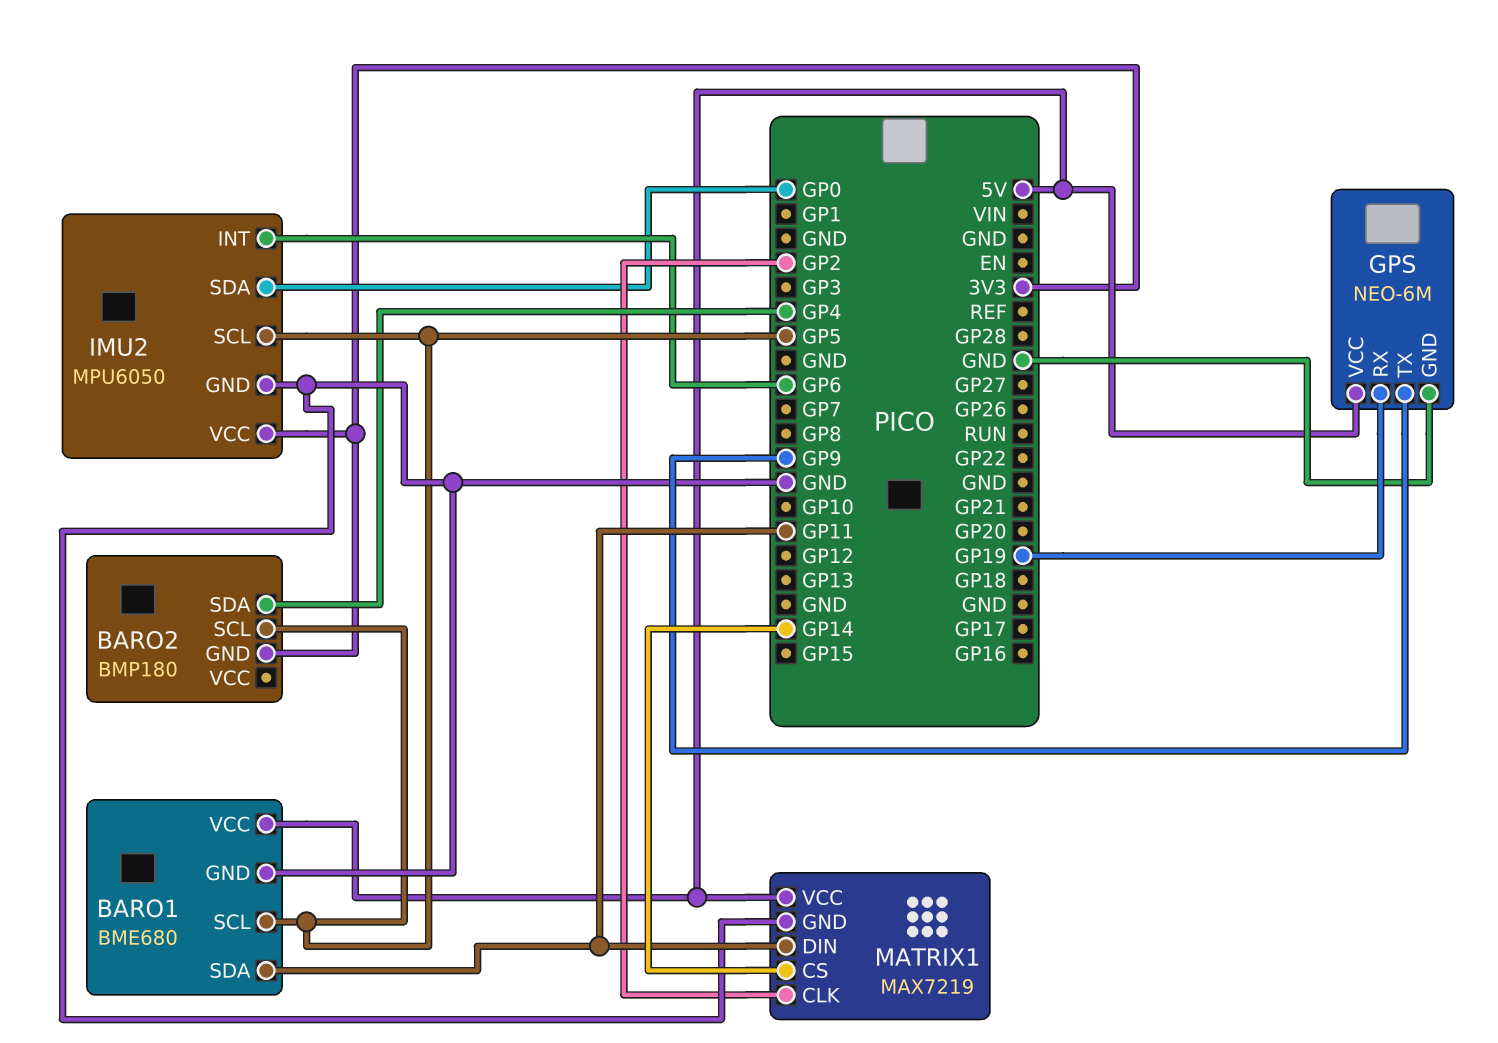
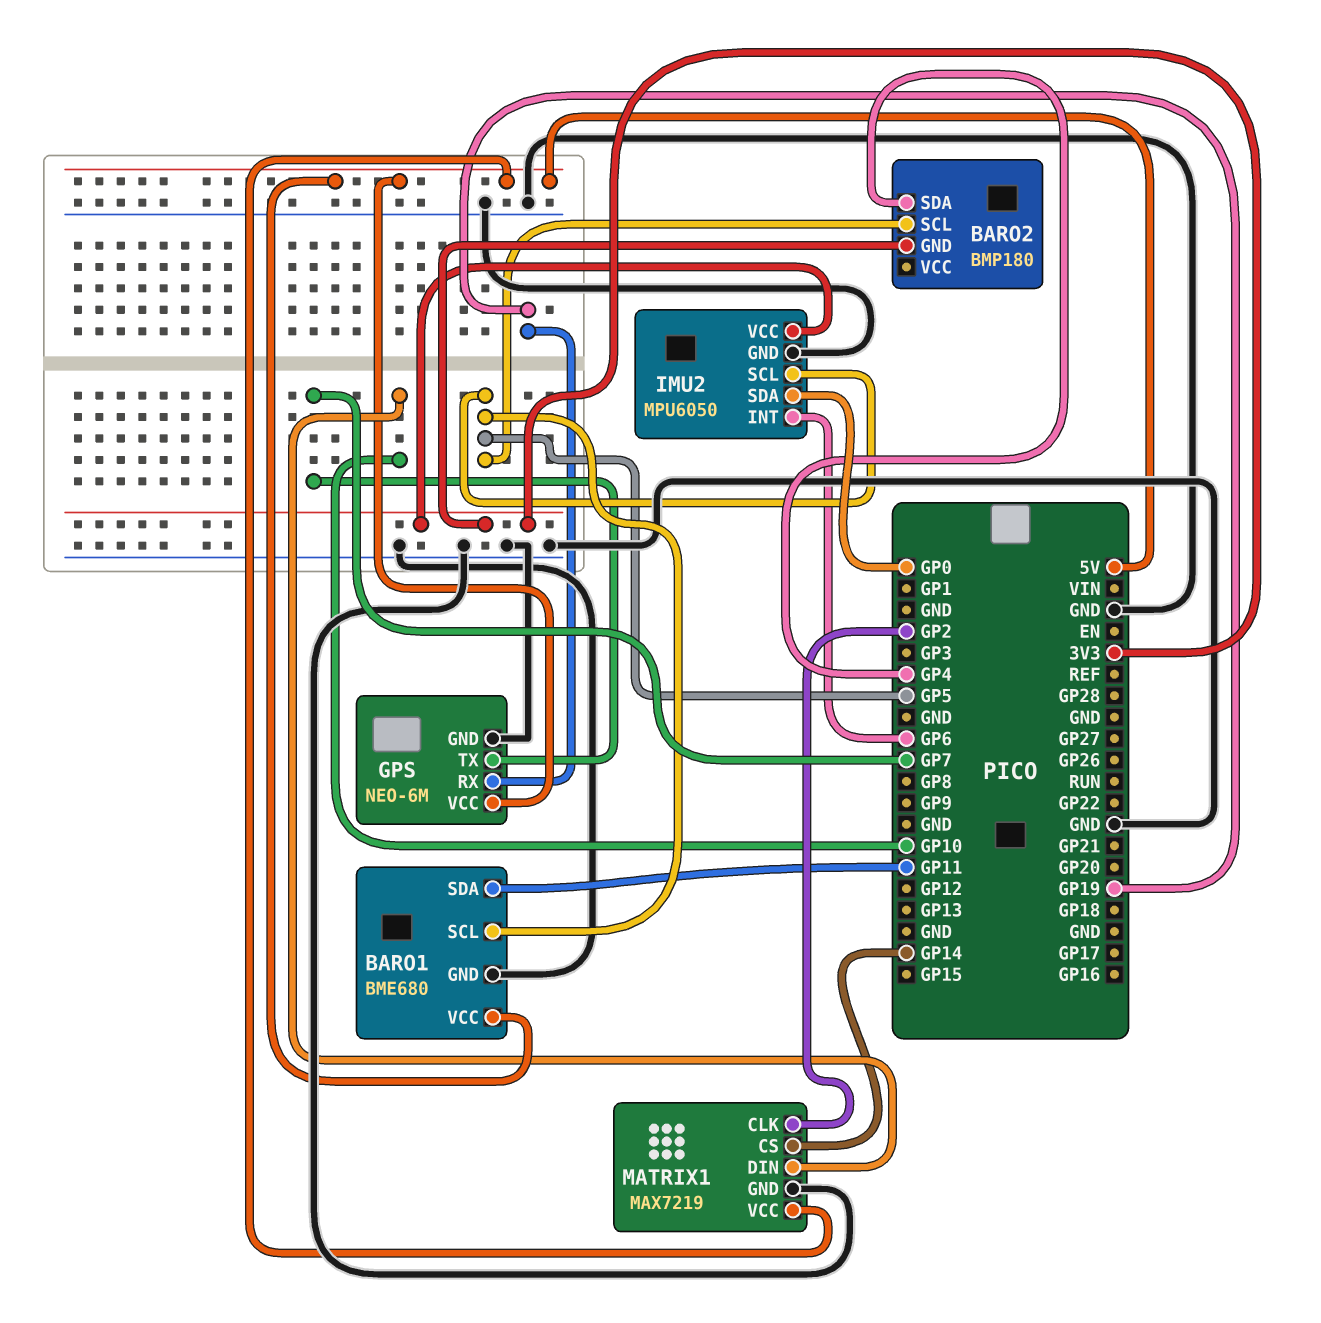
GPS pin TX: GP9 -> GP7
MATRIX1 pin DIN: GP11 -> GP10

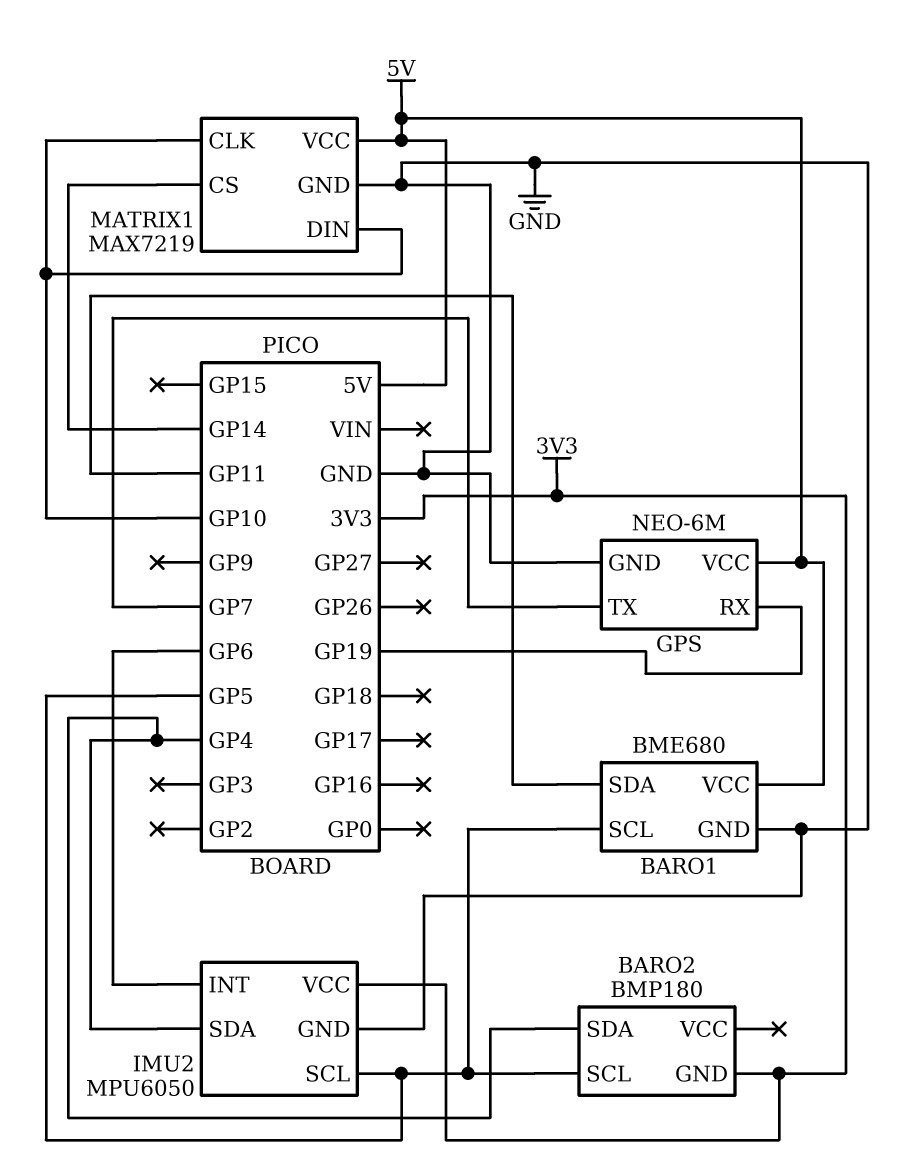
IMU2 pin SDA: GP0 -> GP4
MATRIX1 pin CLK: GP2 -> GP10

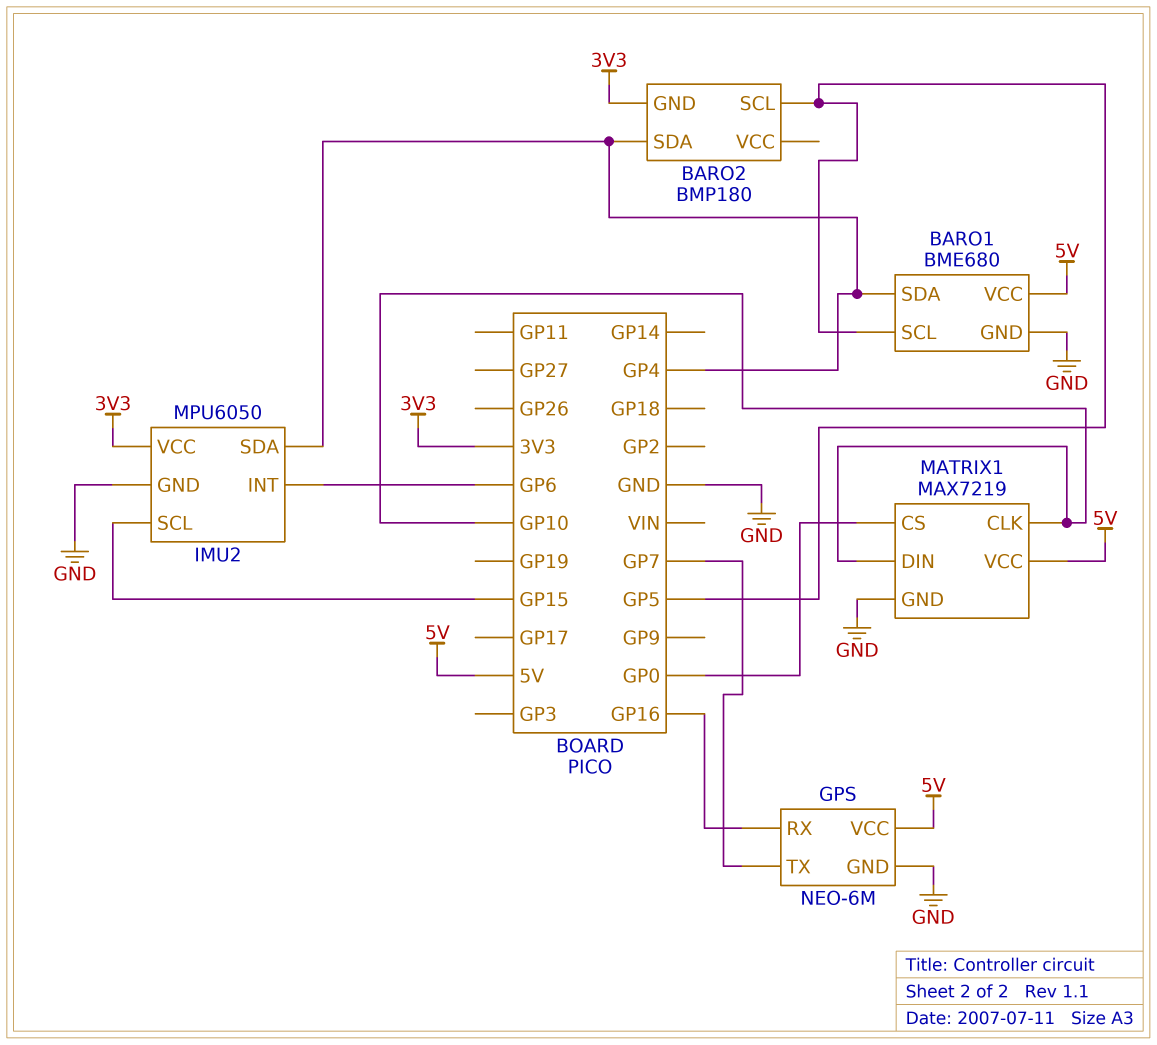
BARO1 pin SDA: GP11 -> GP4
GPS pin RX: GP19 -> GP16
IMU2 pin SCL: GP5 -> GP15
MATRIX1 pin CS: GP14 -> GP0

